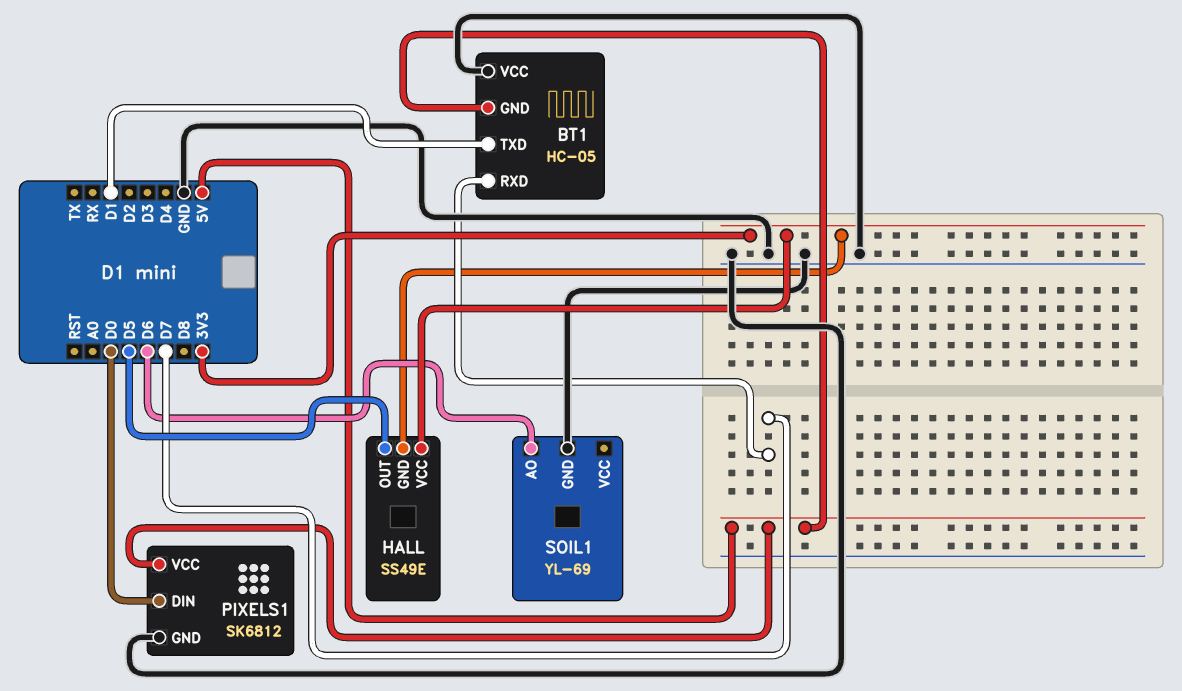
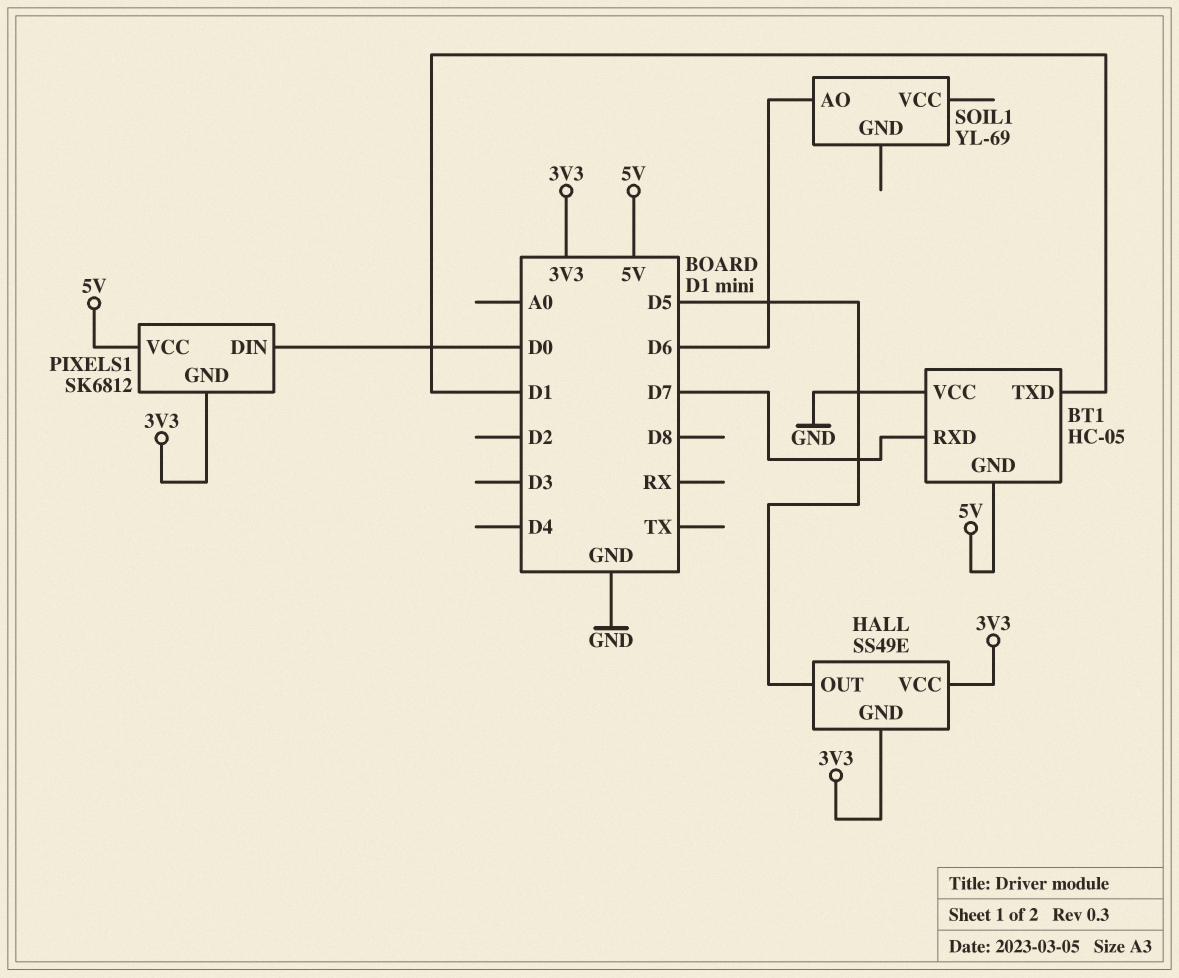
PIXELS1 pin GND: GND -> 3V3
SOIL1 pin GND: GND -> none

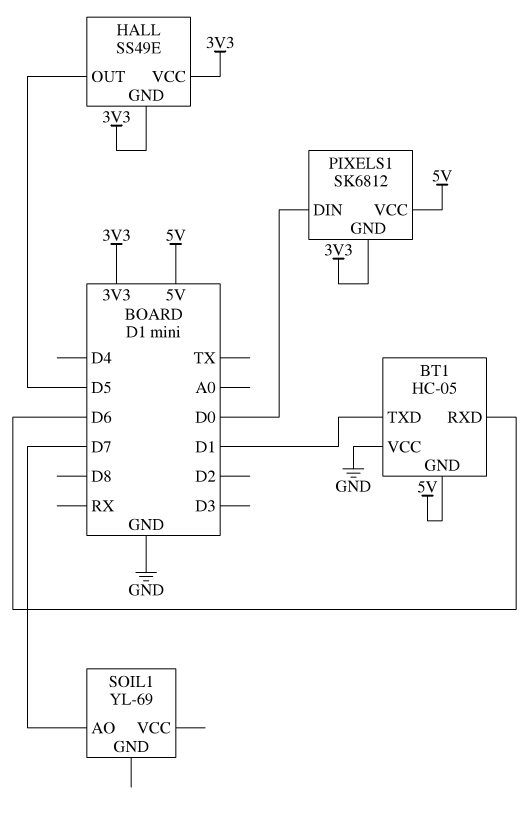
BT1 pin RXD: D7 -> D6
SOIL1 pin AO: D6 -> D7

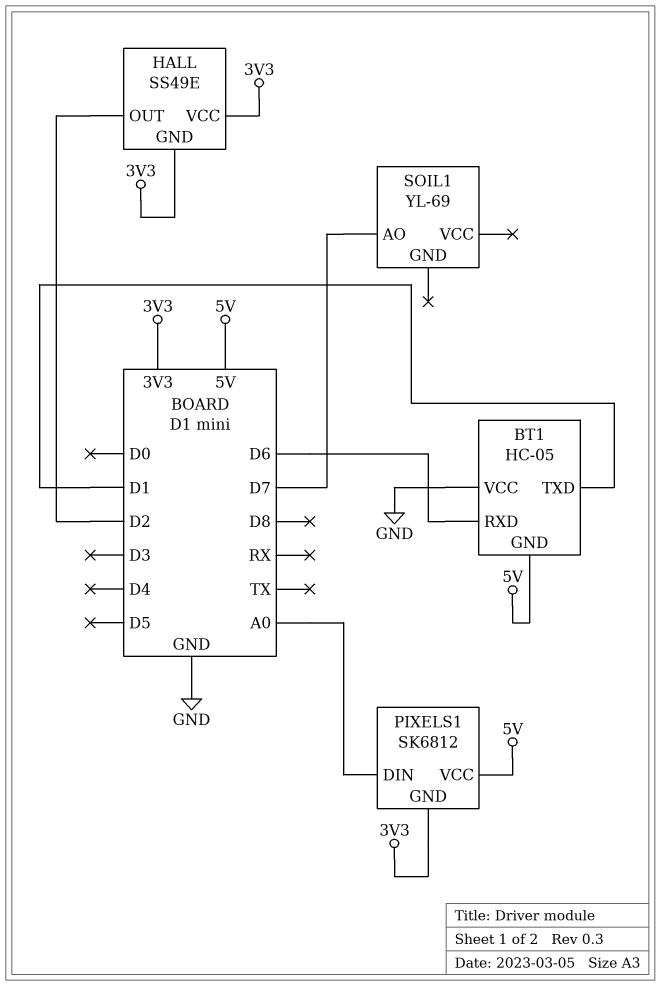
HALL pin OUT: D5 -> D2
PIXELS1 pin DIN: D0 -> A0

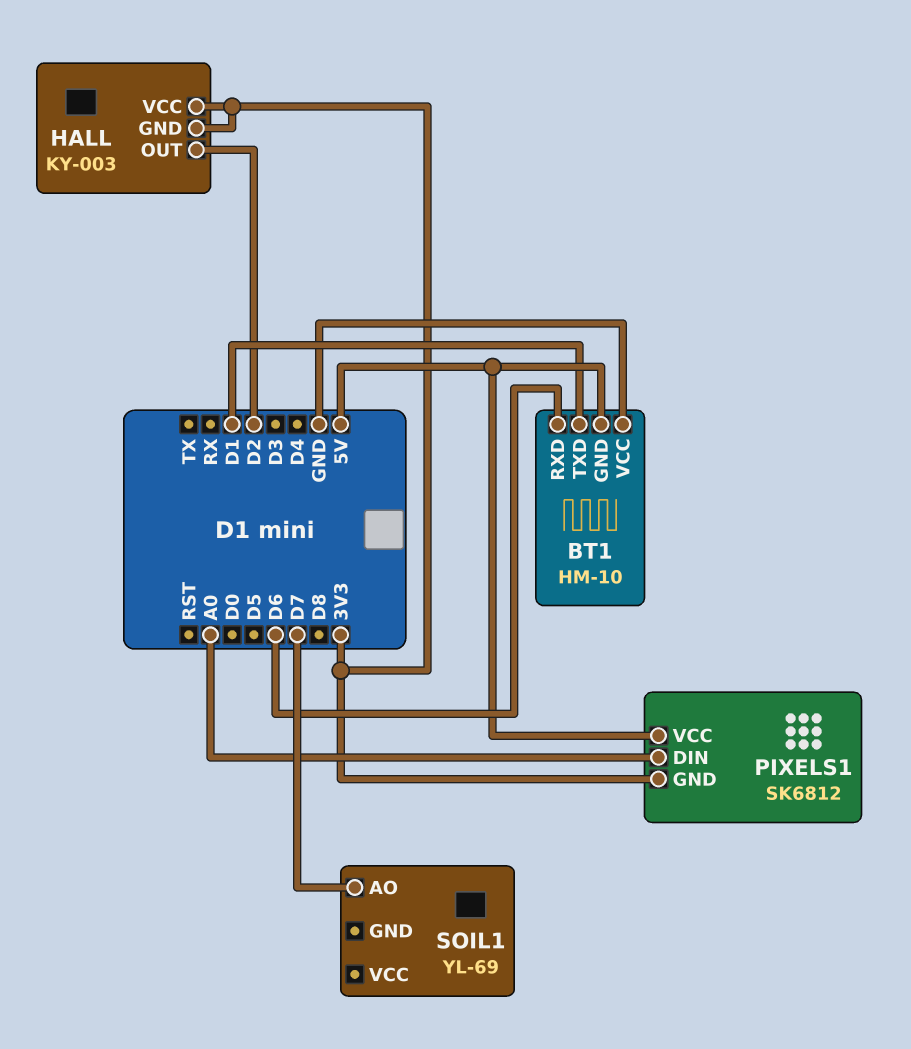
BT1: HC-05 -> HM-10
HALL: SS49E -> KY-003

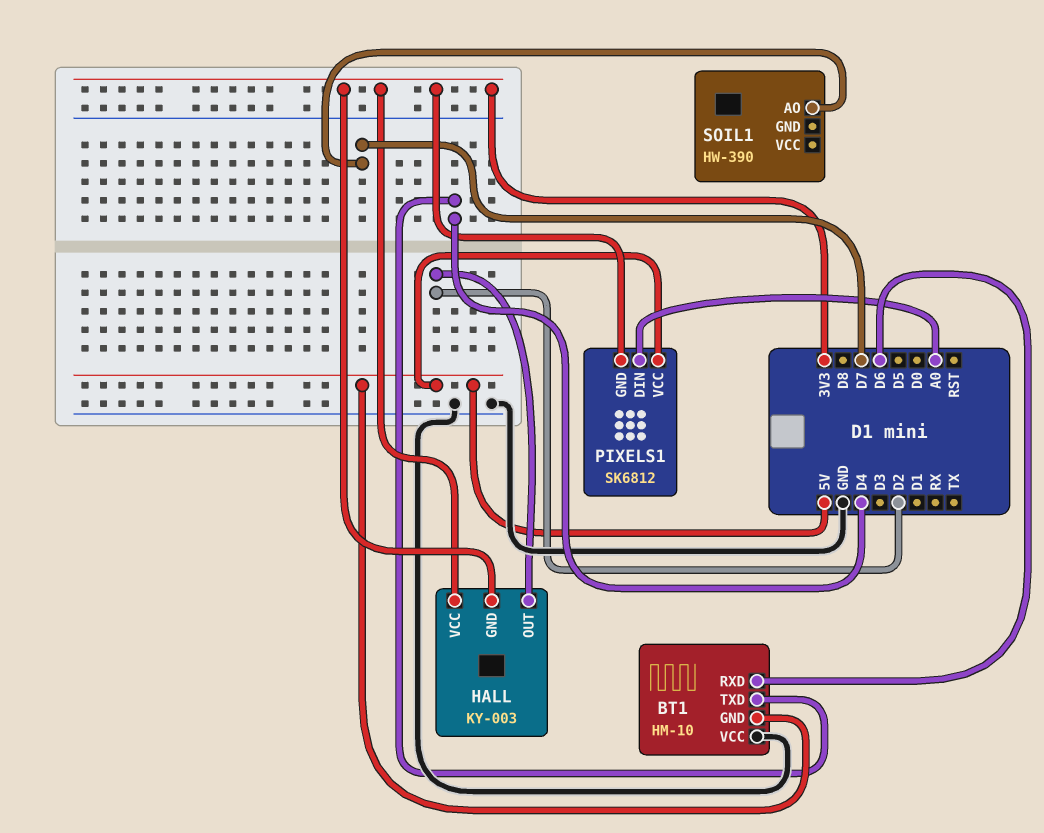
BT1 pin TXD: D1 -> D4
SOIL1: YL-69 -> HW-390

